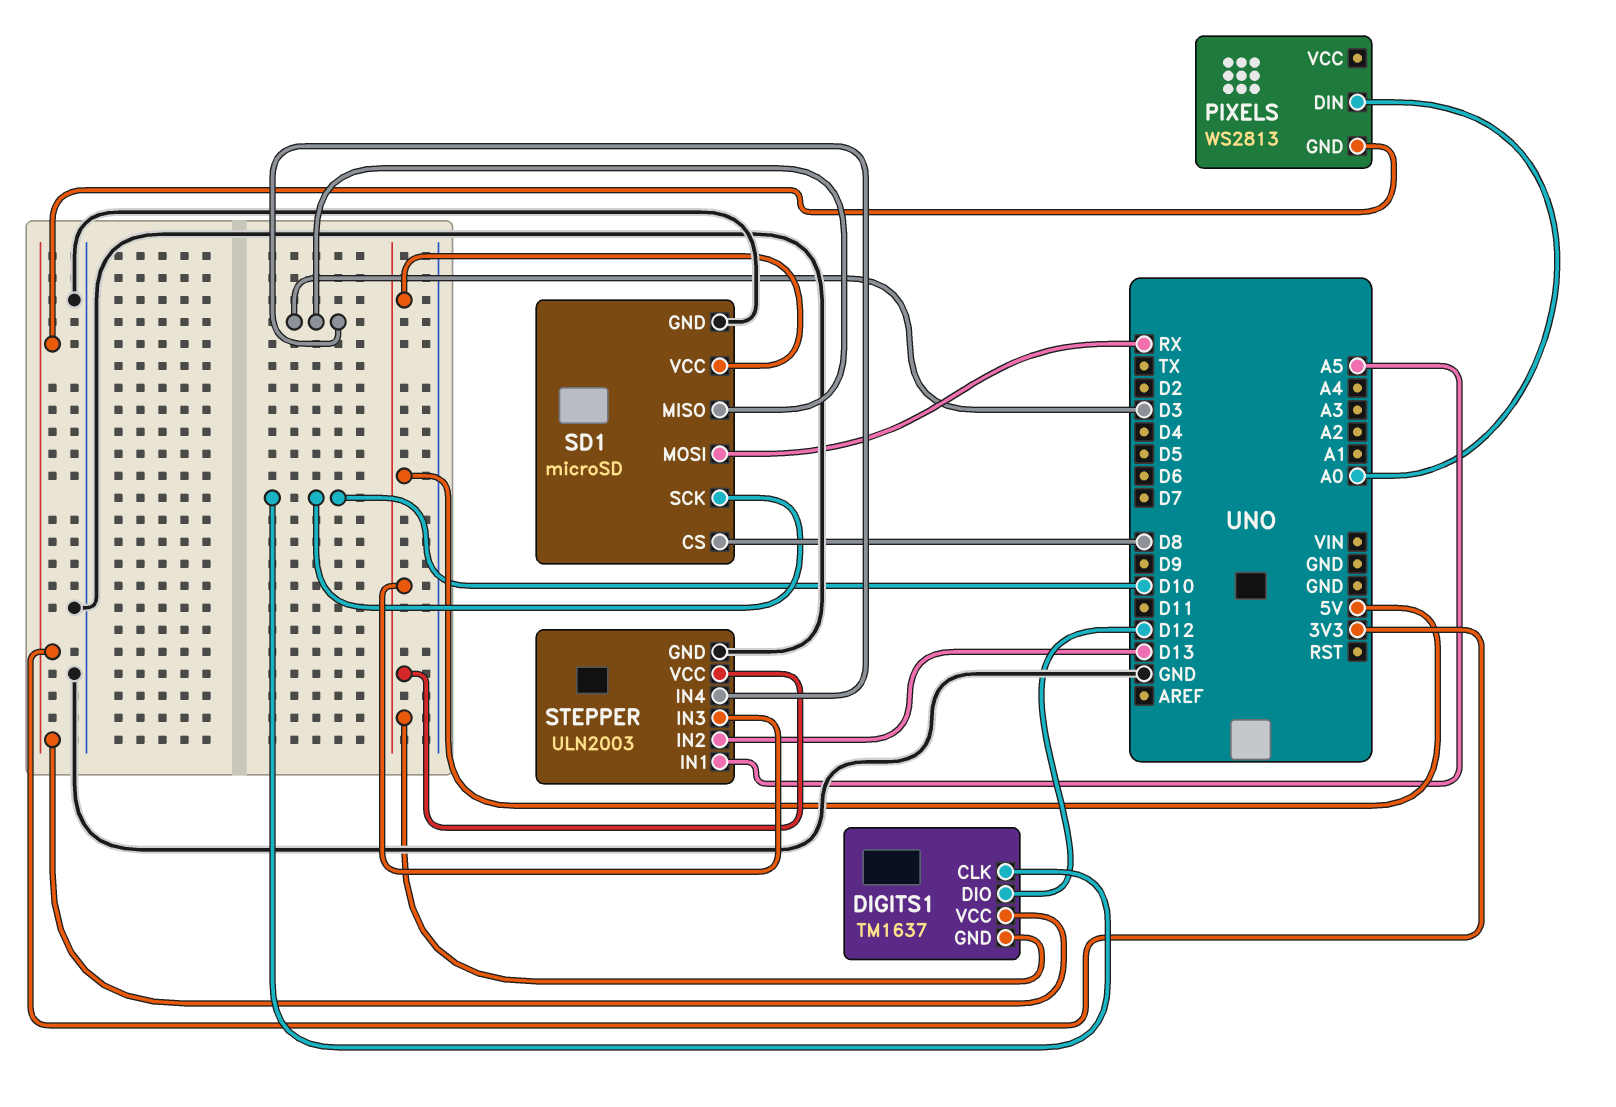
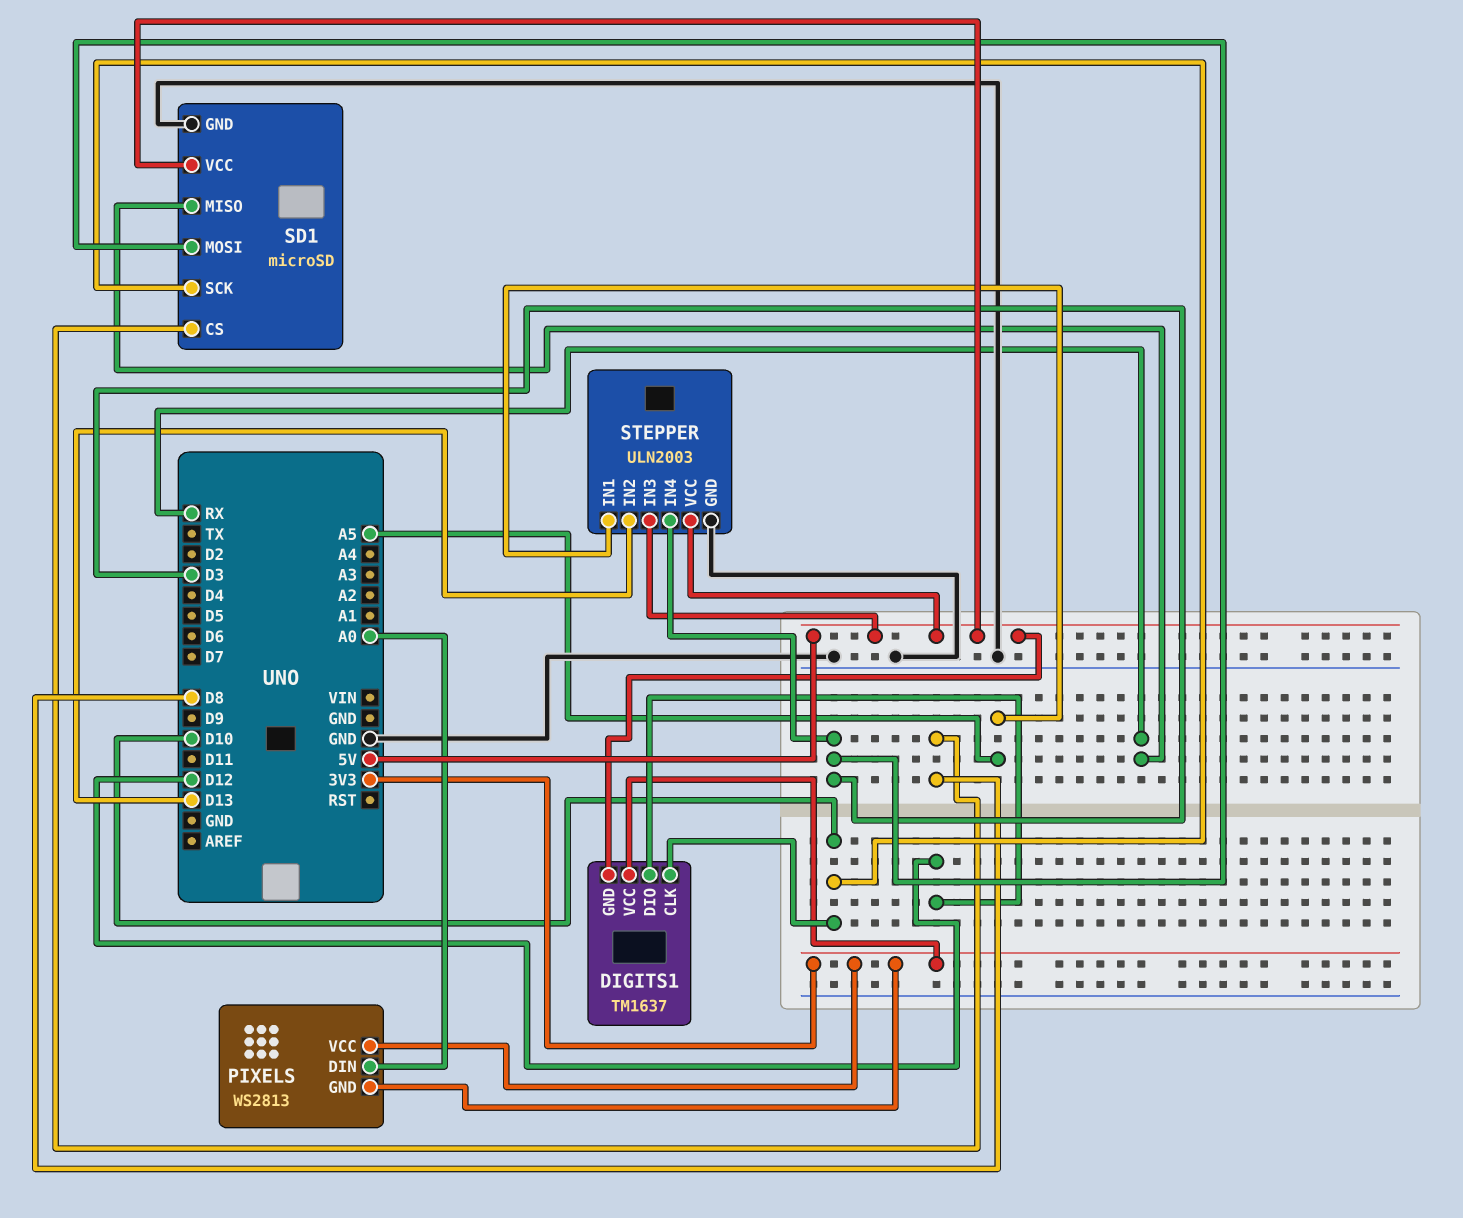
PIXELS pin VCC: none -> 3V3
SD1 pin MISO: D3 -> RX
SD1 pin MOSI: RX -> D3

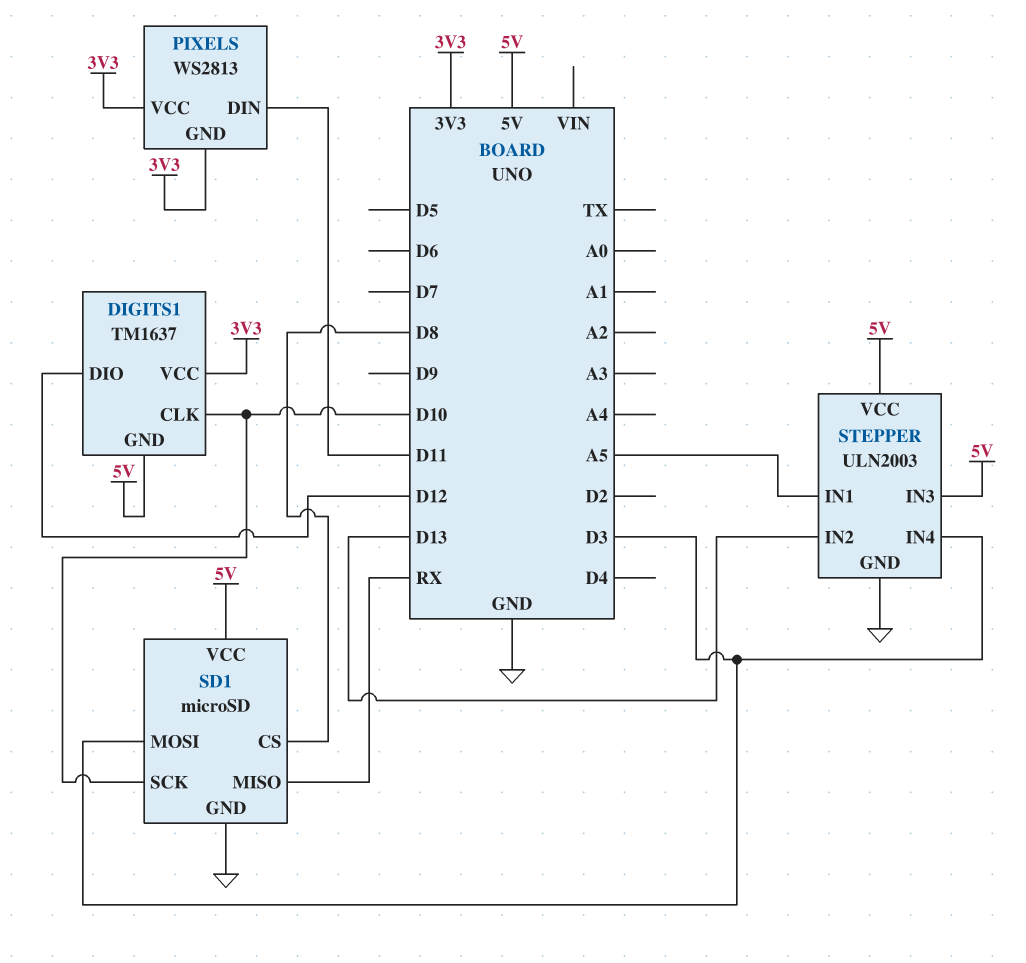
PIXELS pin DIN: A0 -> D11

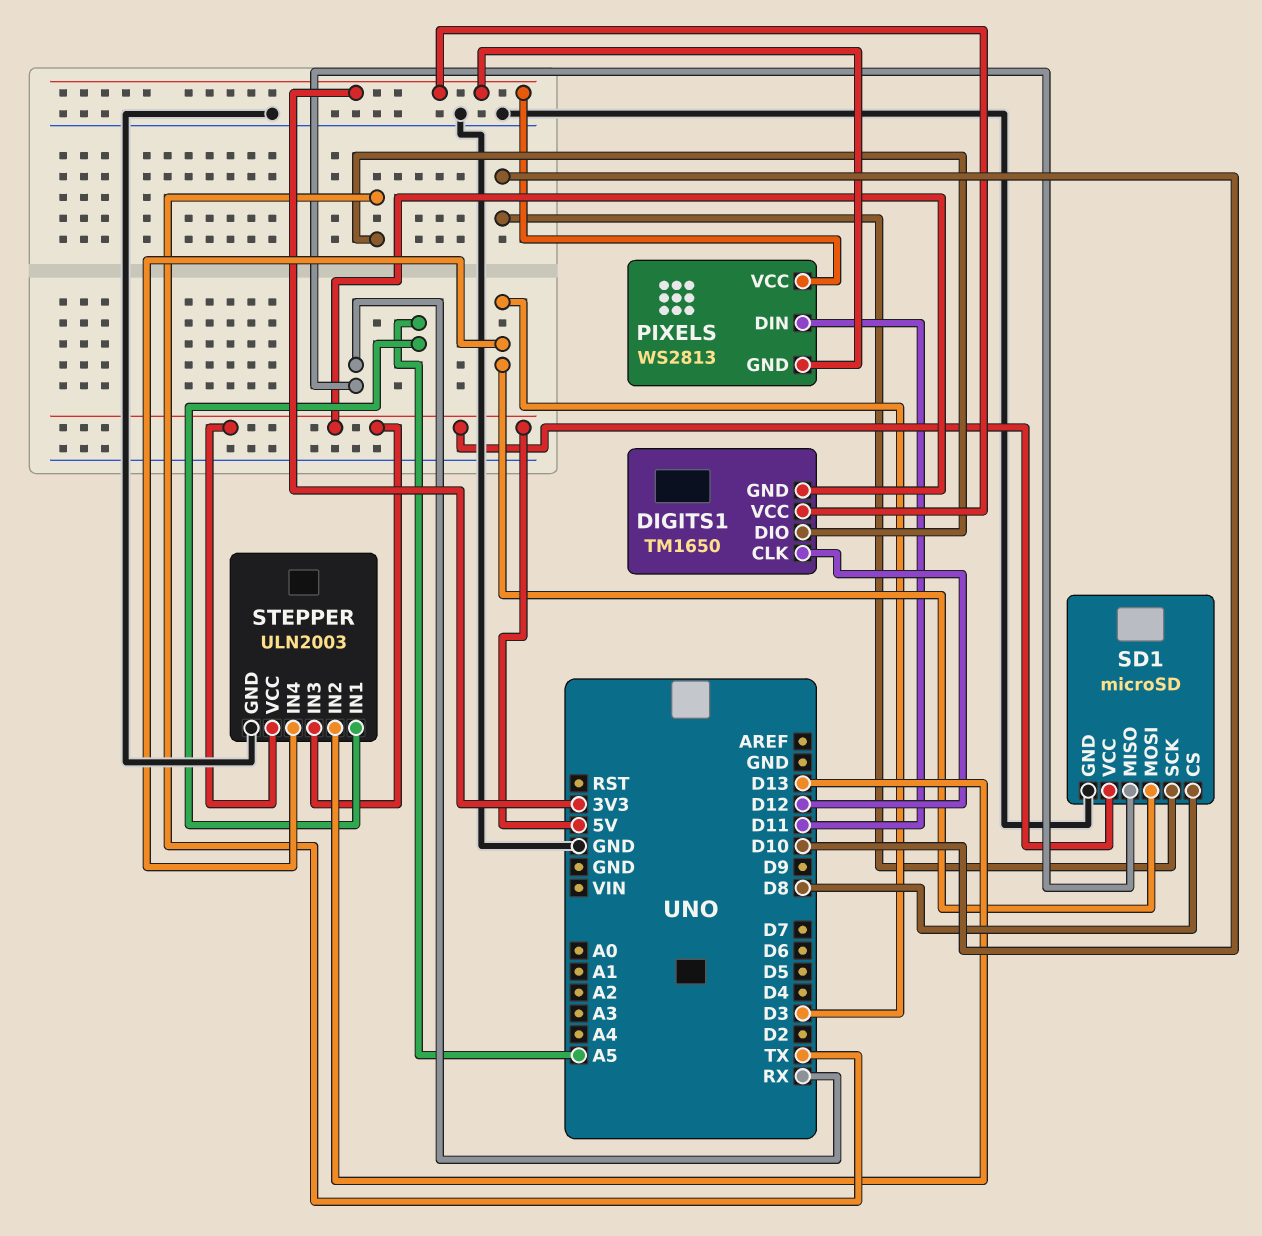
DIGITS1: TM1637 -> TM1650
DIGITS1 pin CLK: D10 -> D12
DIGITS1 pin DIO: D12 -> TX

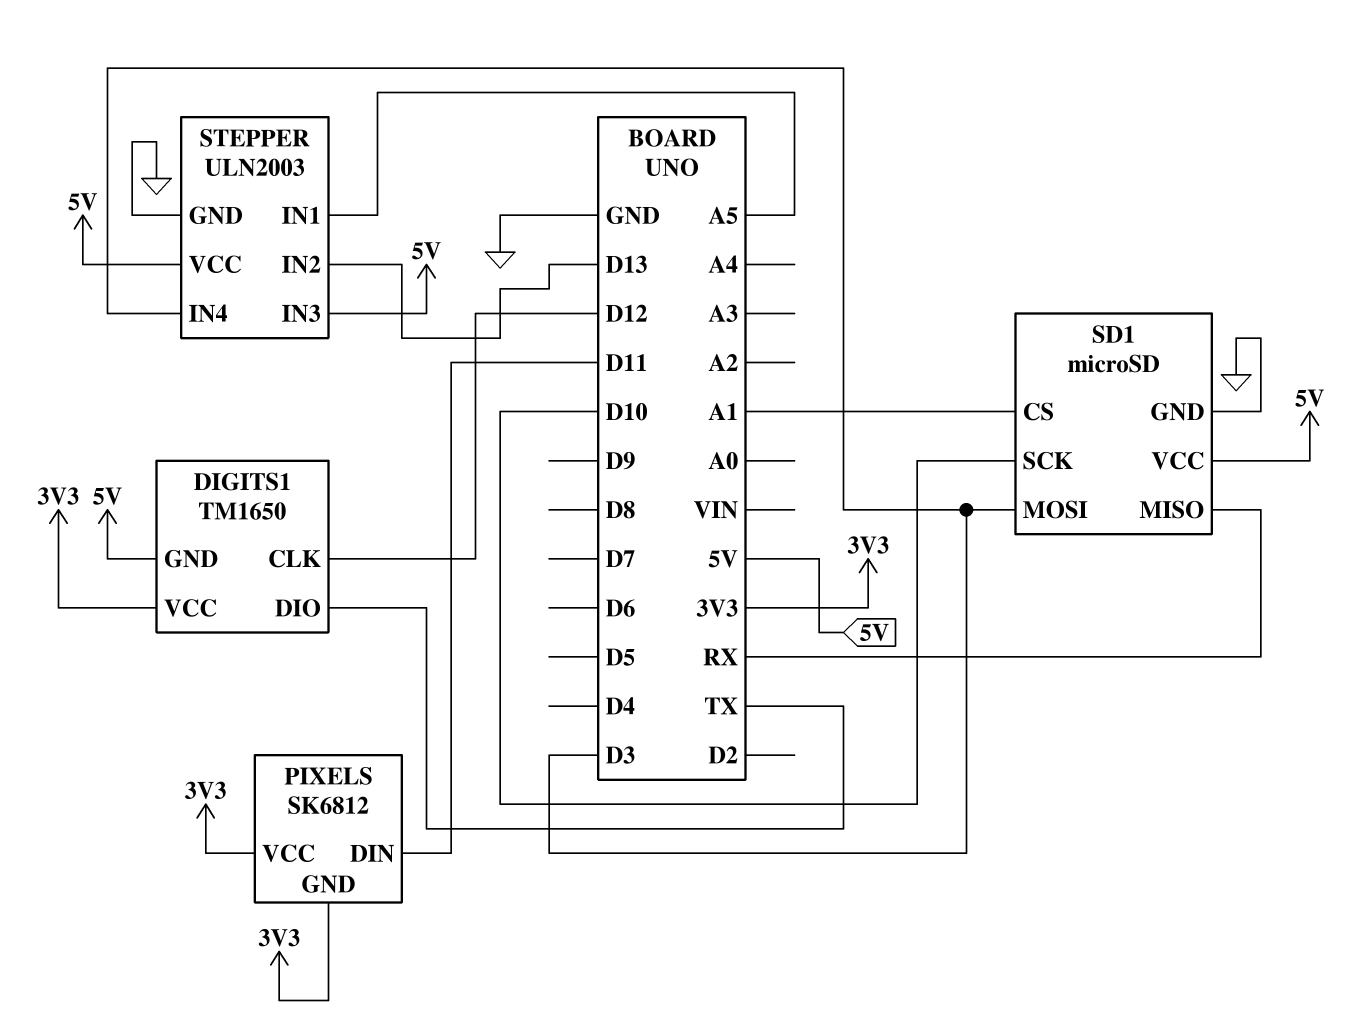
PIXELS: WS2813 -> SK6812
SD1 pin CS: D8 -> A1

